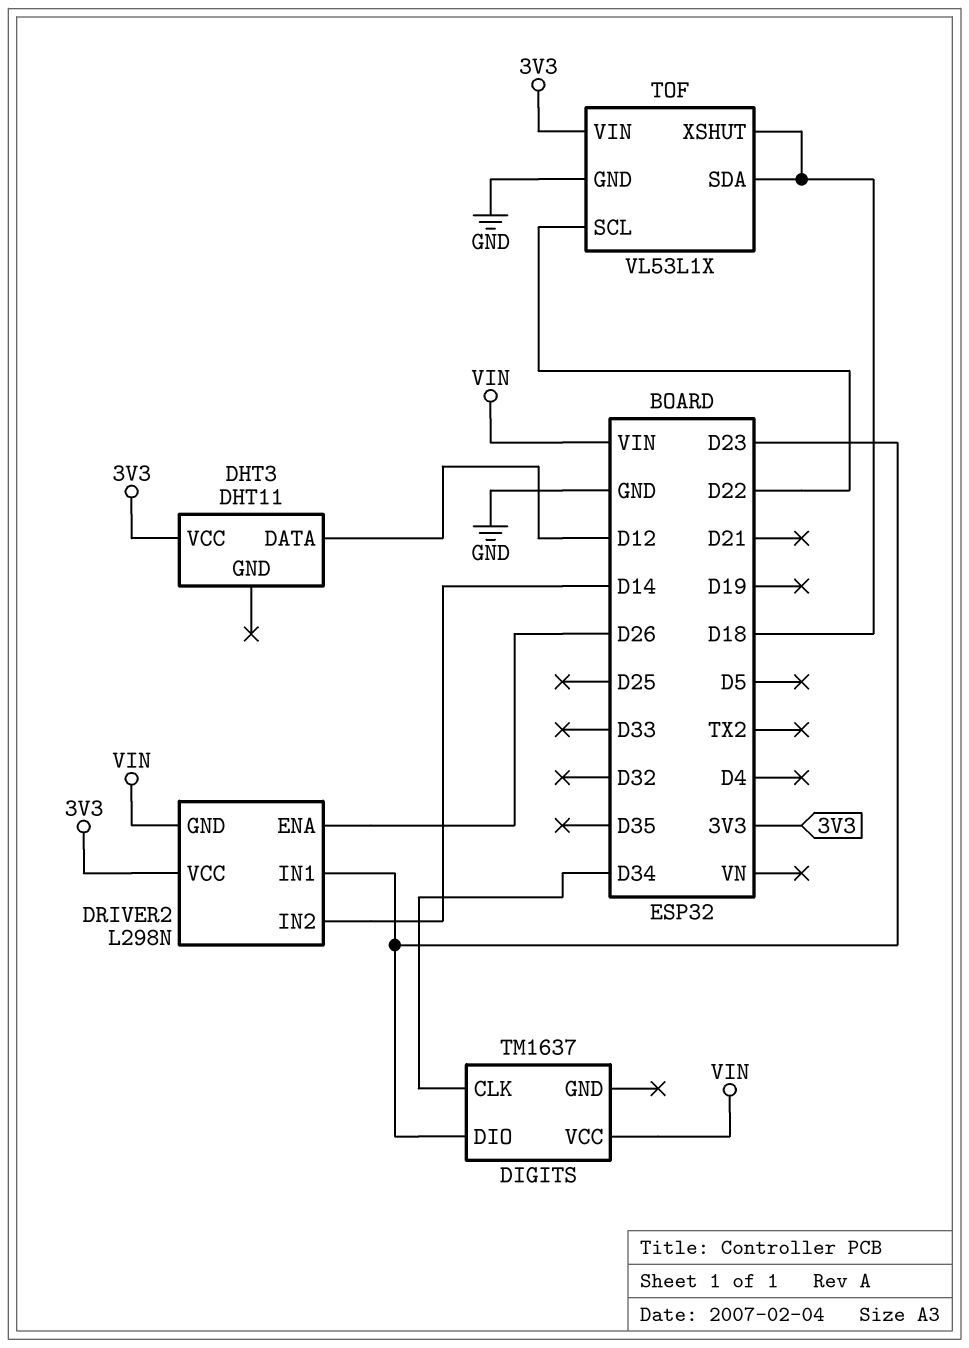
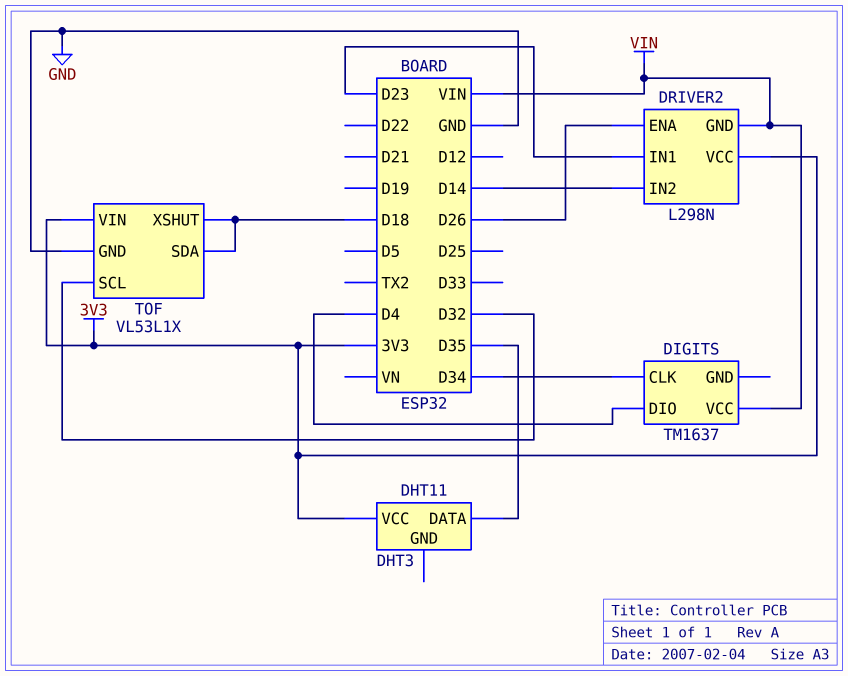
DHT3 pin DATA: D12 -> D35
DIGITS pin DIO: D23 -> D4
TOF pin SCL: D22 -> D32

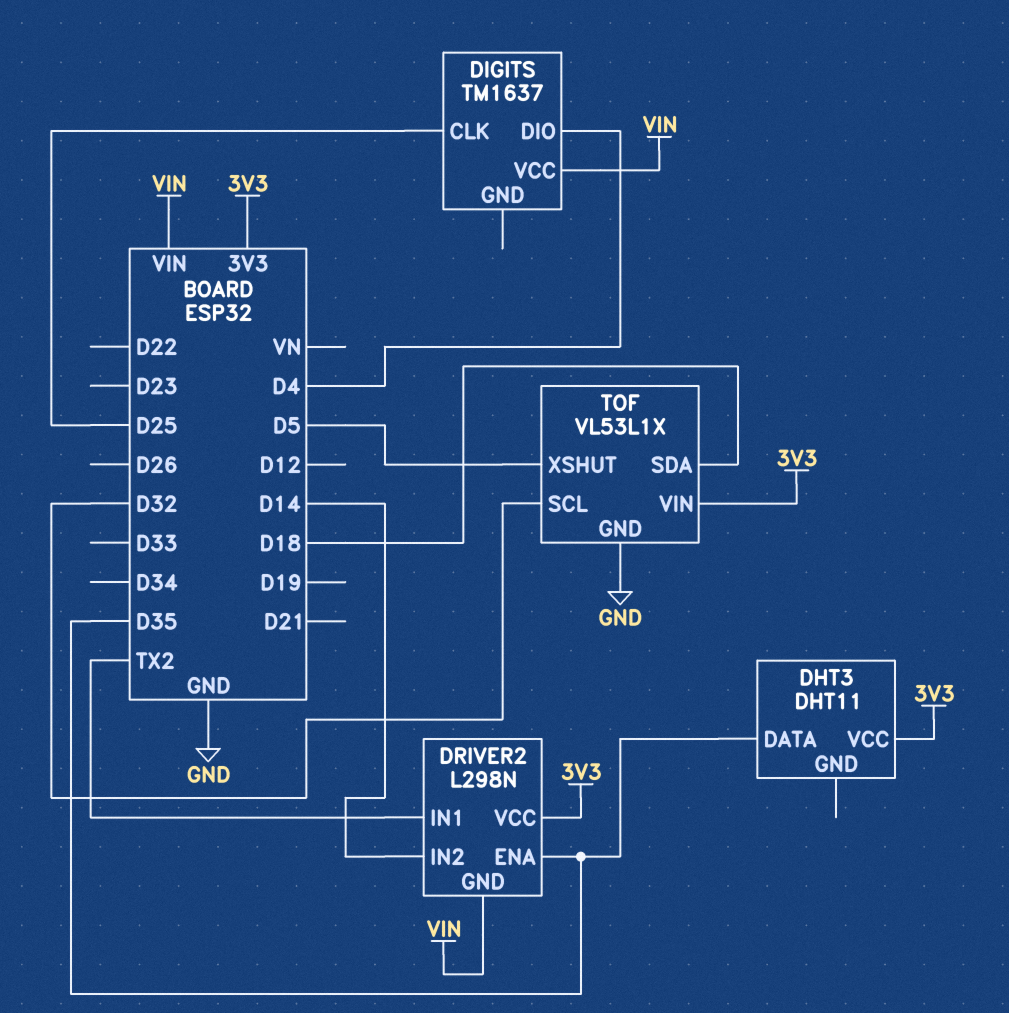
DIGITS pin CLK: D34 -> D25
DRIVER2 pin ENA: D26 -> D35
DRIVER2 pin IN1: D23 -> TX2
TOF pin XSHUT: D18 -> D5

